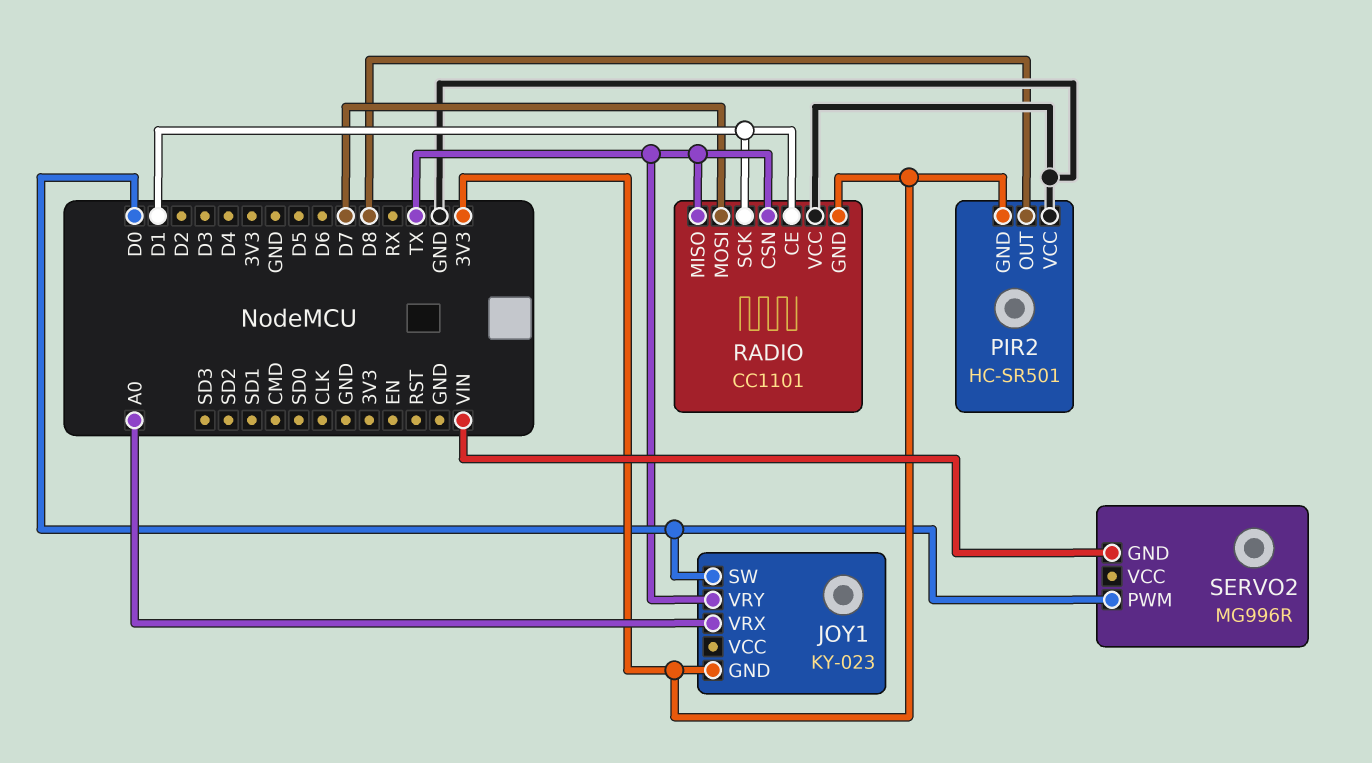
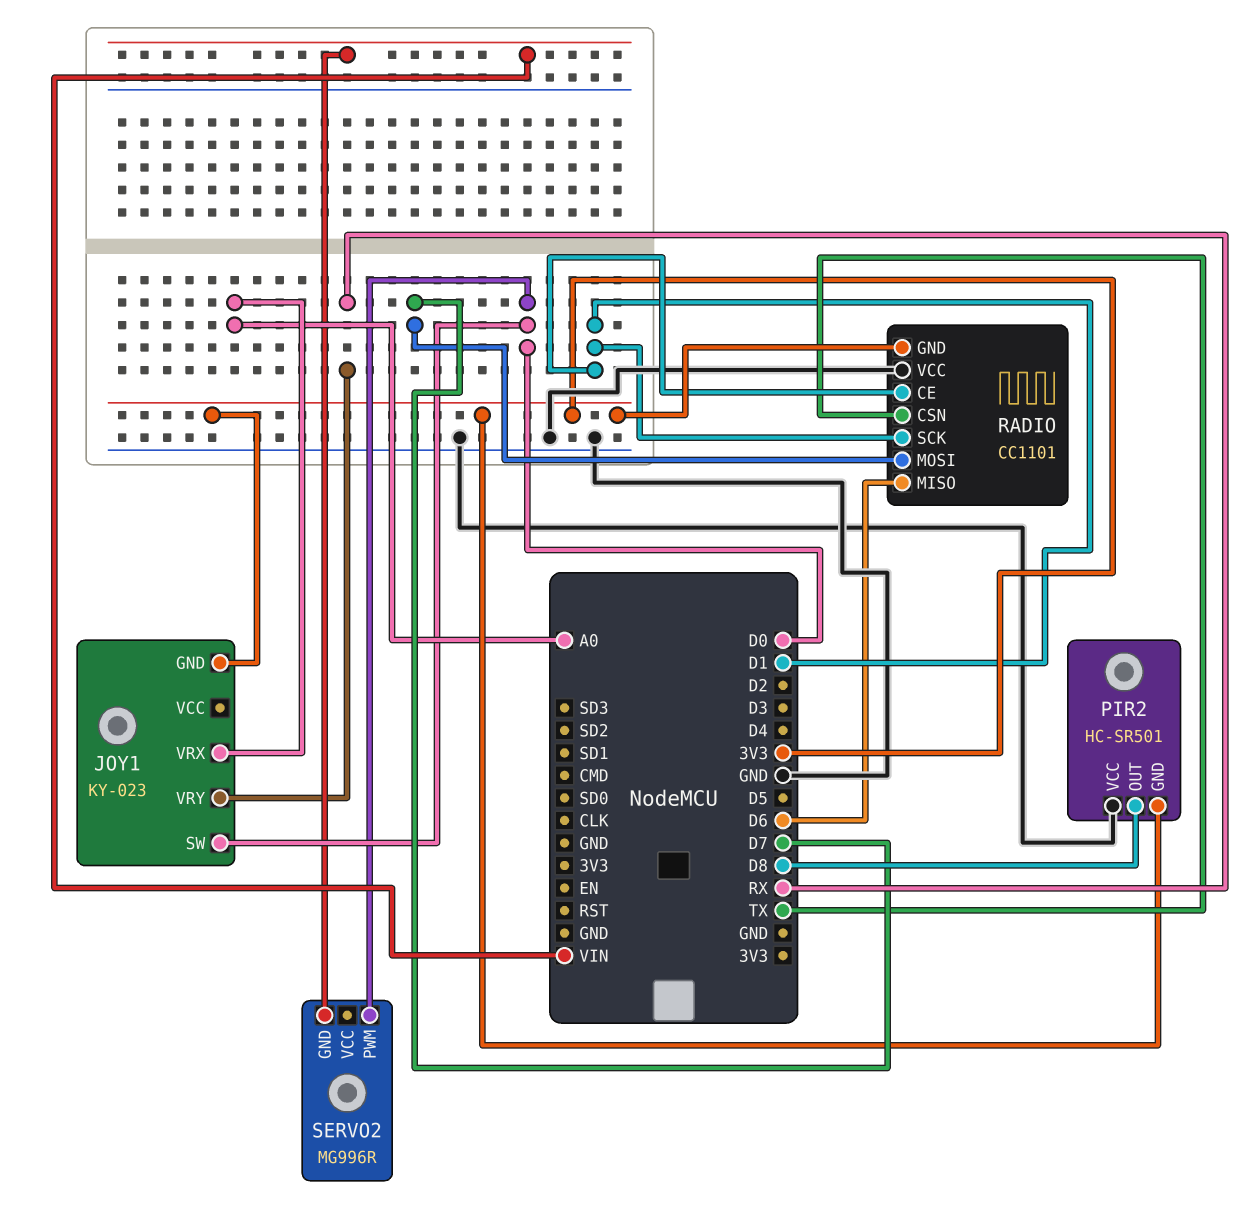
JOY1 pin VRY: TX -> RX
RADIO pin MISO: TX -> D6

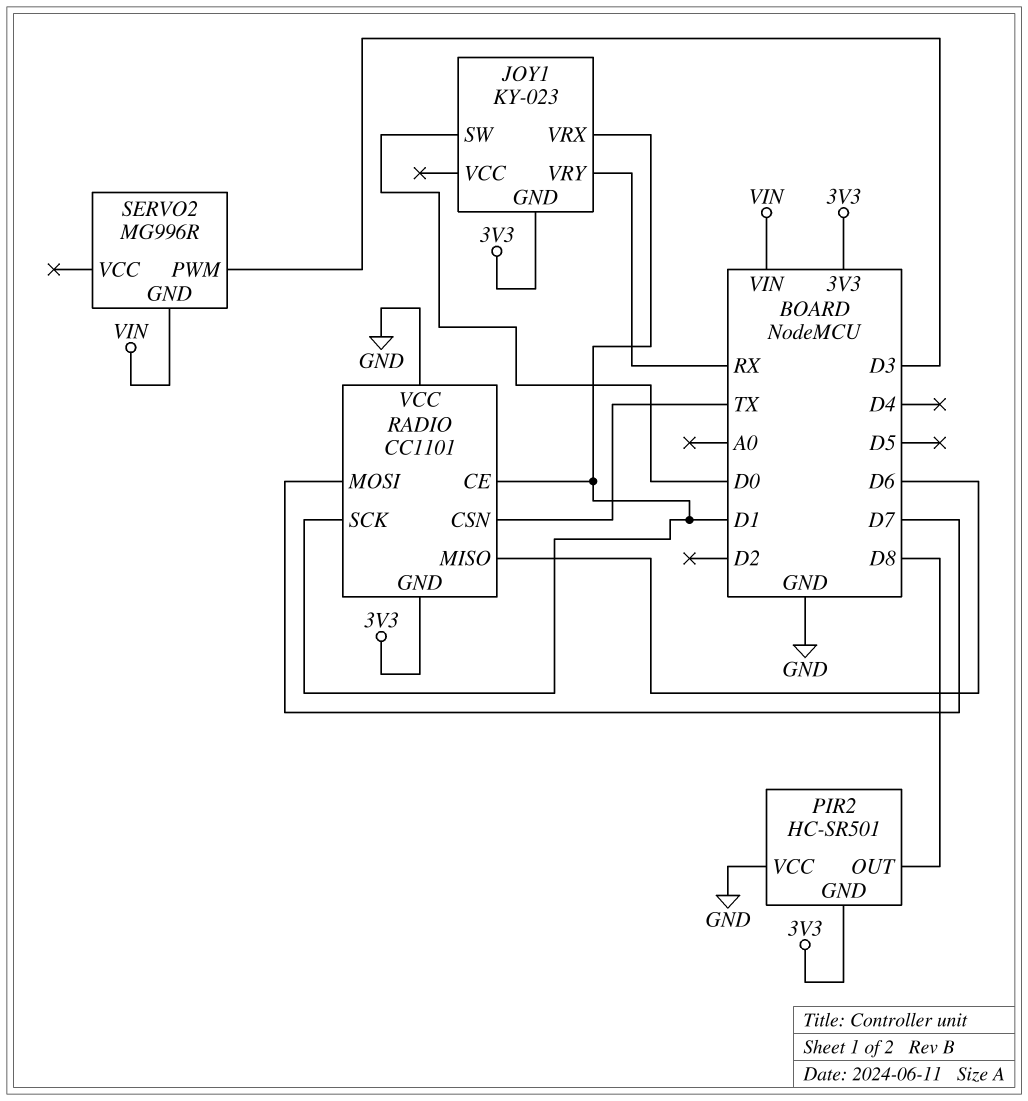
JOY1 pin VRX: A0 -> D1
SERVO2 pin PWM: D0 -> D3

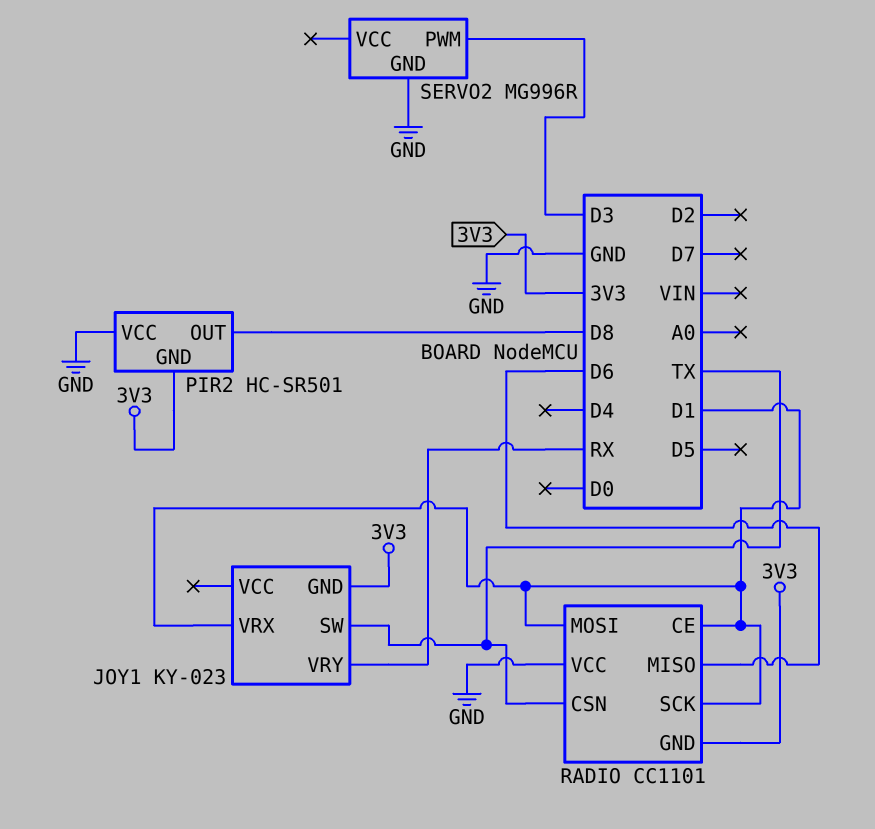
JOY1 pin SW: D0 -> TX
RADIO pin MOSI: D7 -> D1
SERVO2 pin GND: VIN -> GND

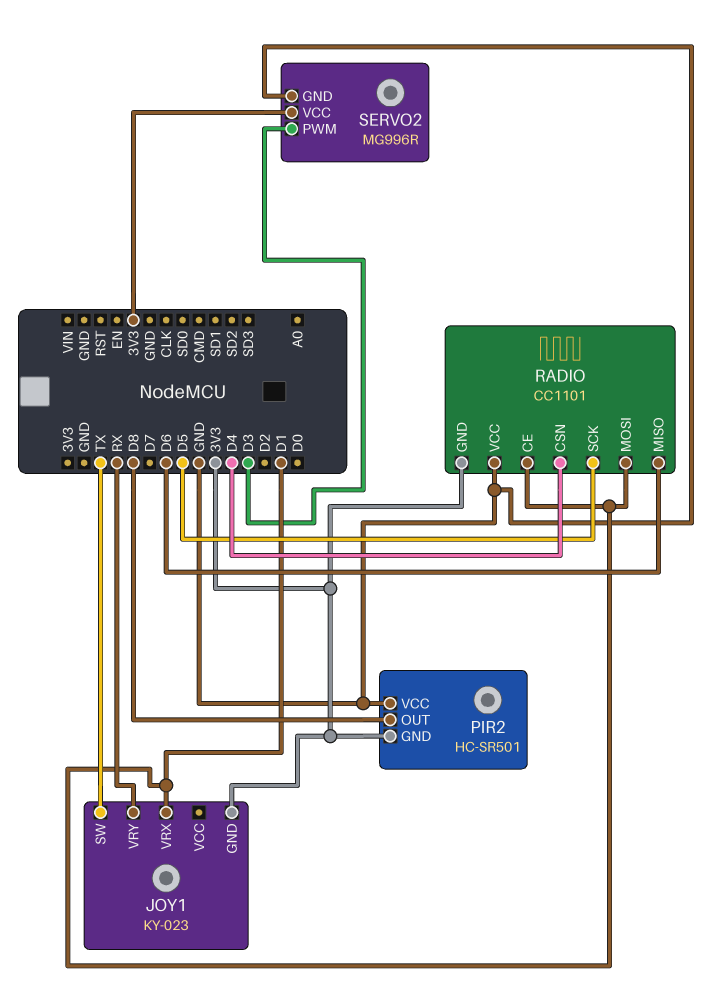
RADIO pin CSN: TX -> D4
RADIO pin SCK: D1 -> D5
SERVO2 pin VCC: none -> 3V3

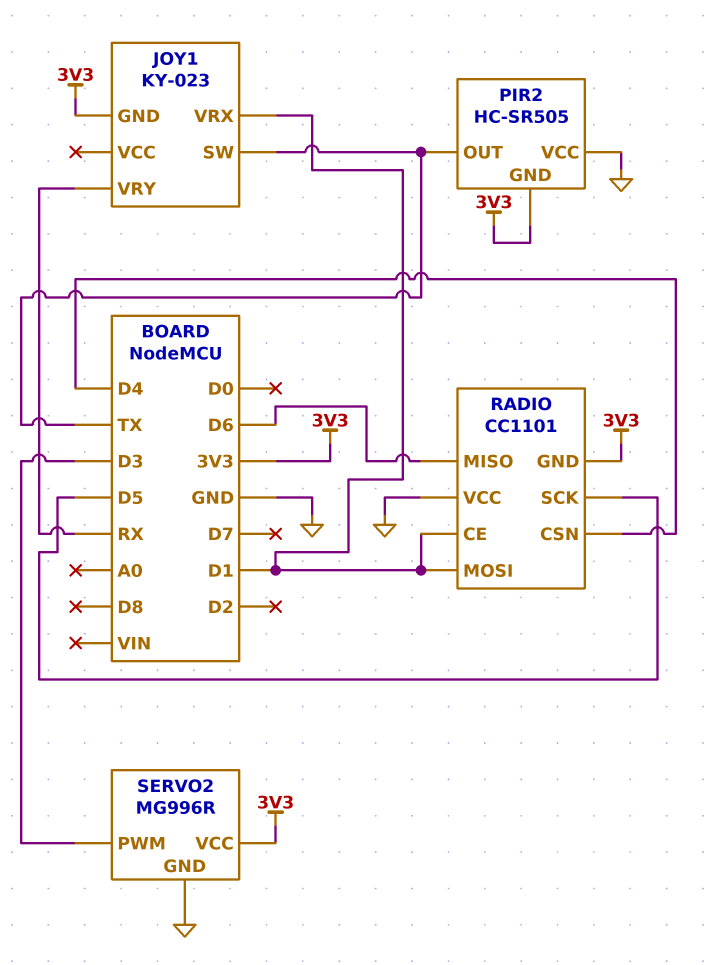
PIR2: HC-SR501 -> HC-SR505
PIR2 pin OUT: D8 -> TX

